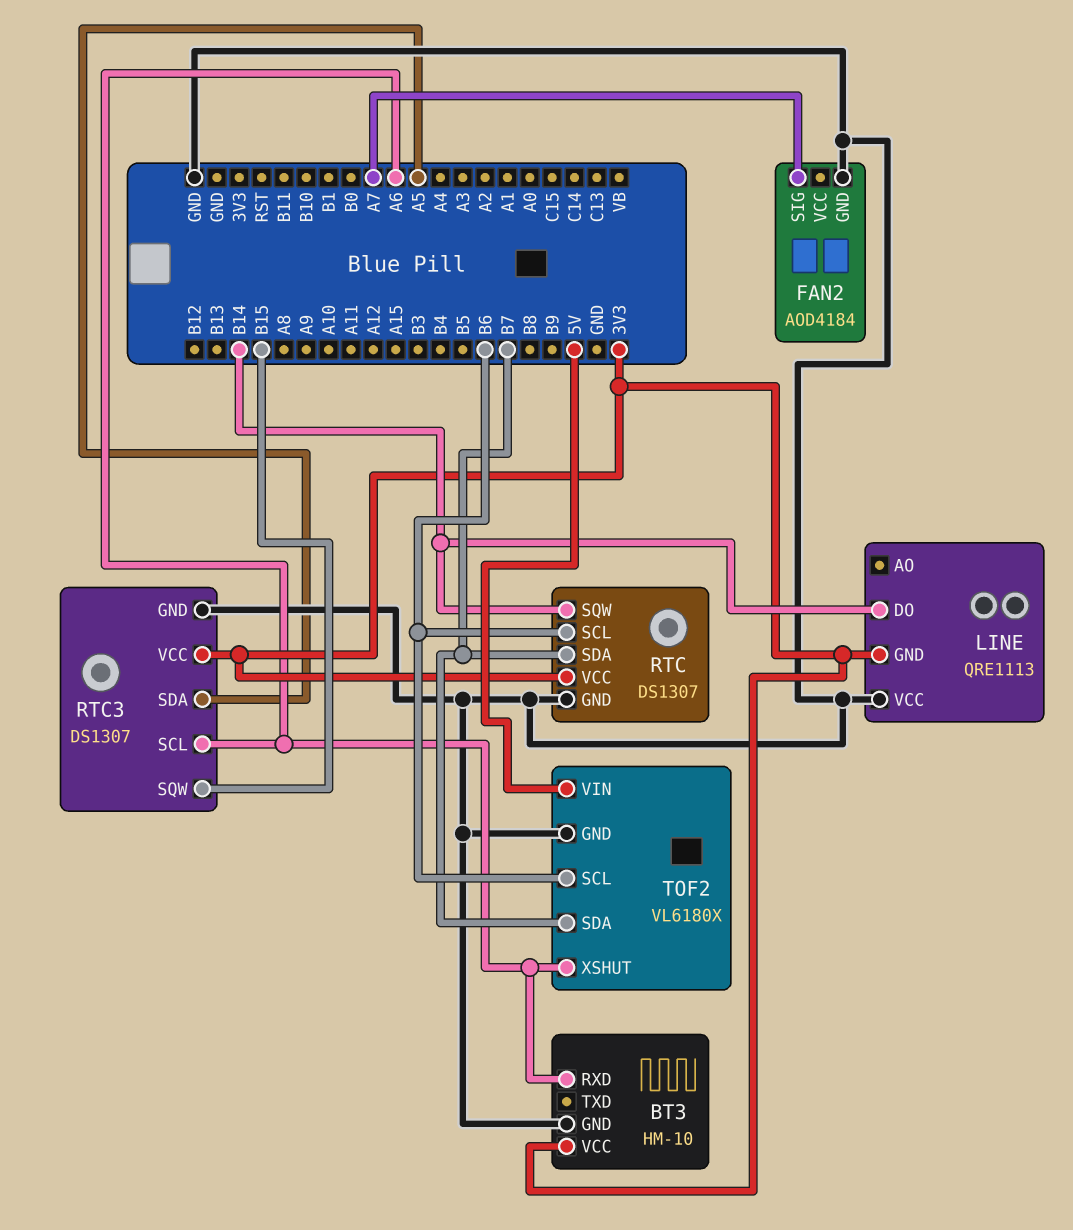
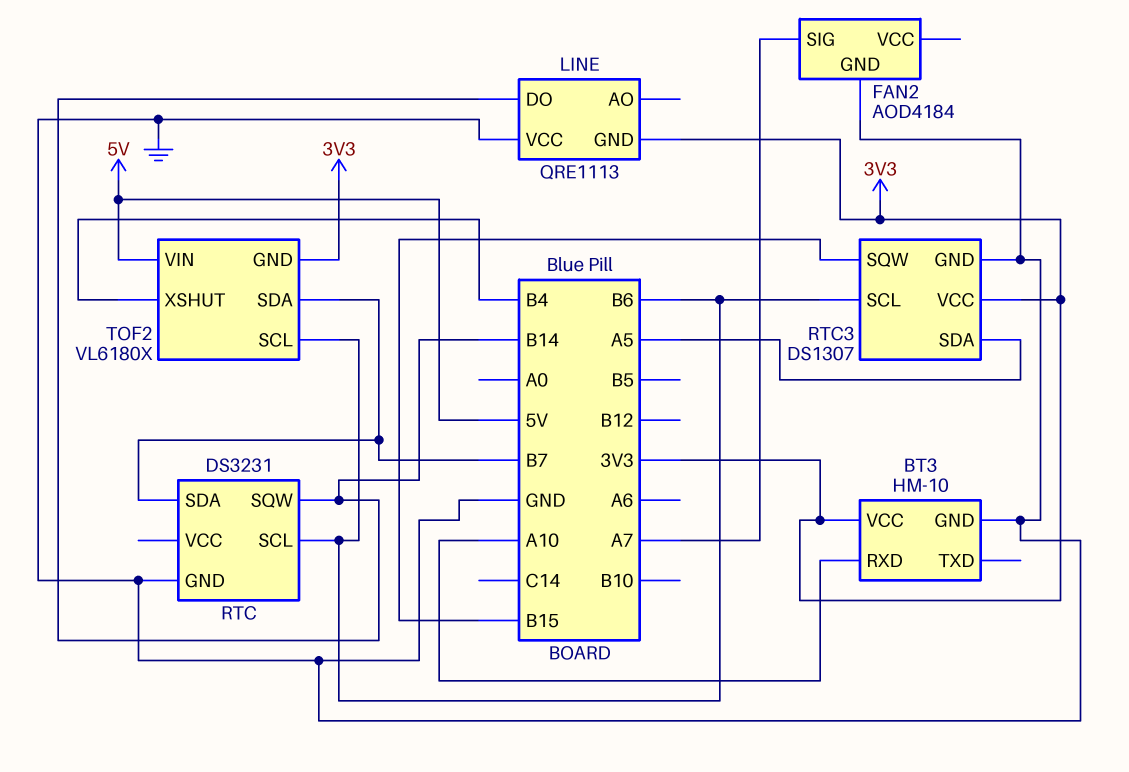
BT3 pin RXD: A6 -> A10
RTC: DS1307 -> DS3231
RTC pin VCC: 3V3 -> none
RTC3 pin SCL: A6 -> B6
TOF2 pin GND: GND -> 3V3
TOF2 pin XSHUT: A6 -> B4

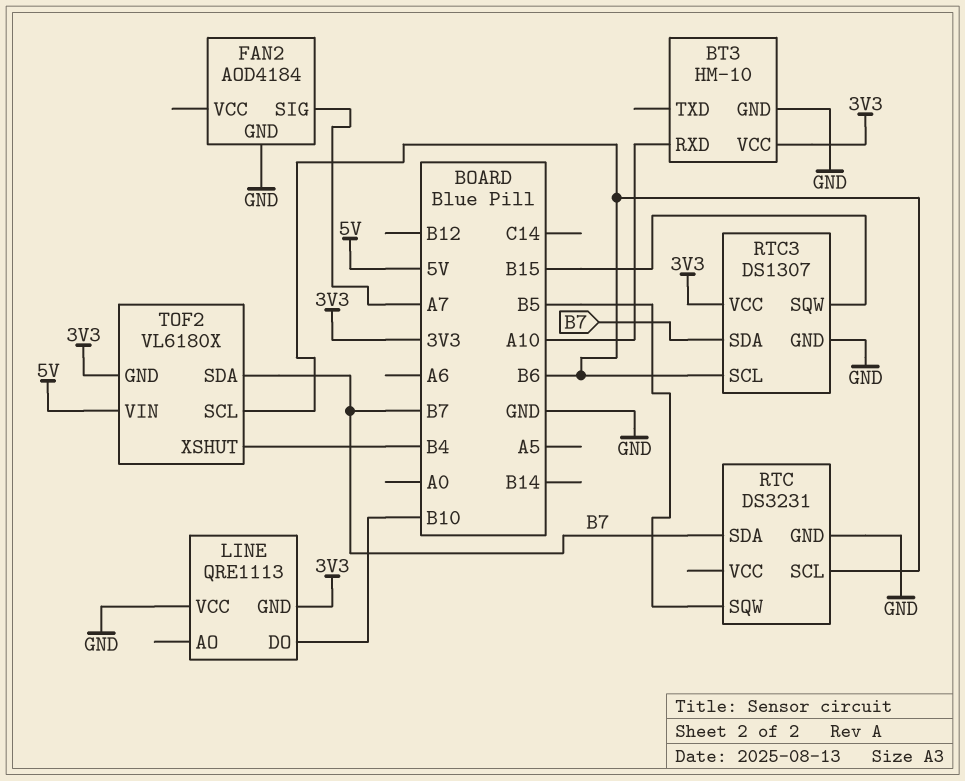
LINE pin DO: B14 -> B10
RTC pin SQW: B14 -> B5
RTC3 pin SDA: A5 -> B7

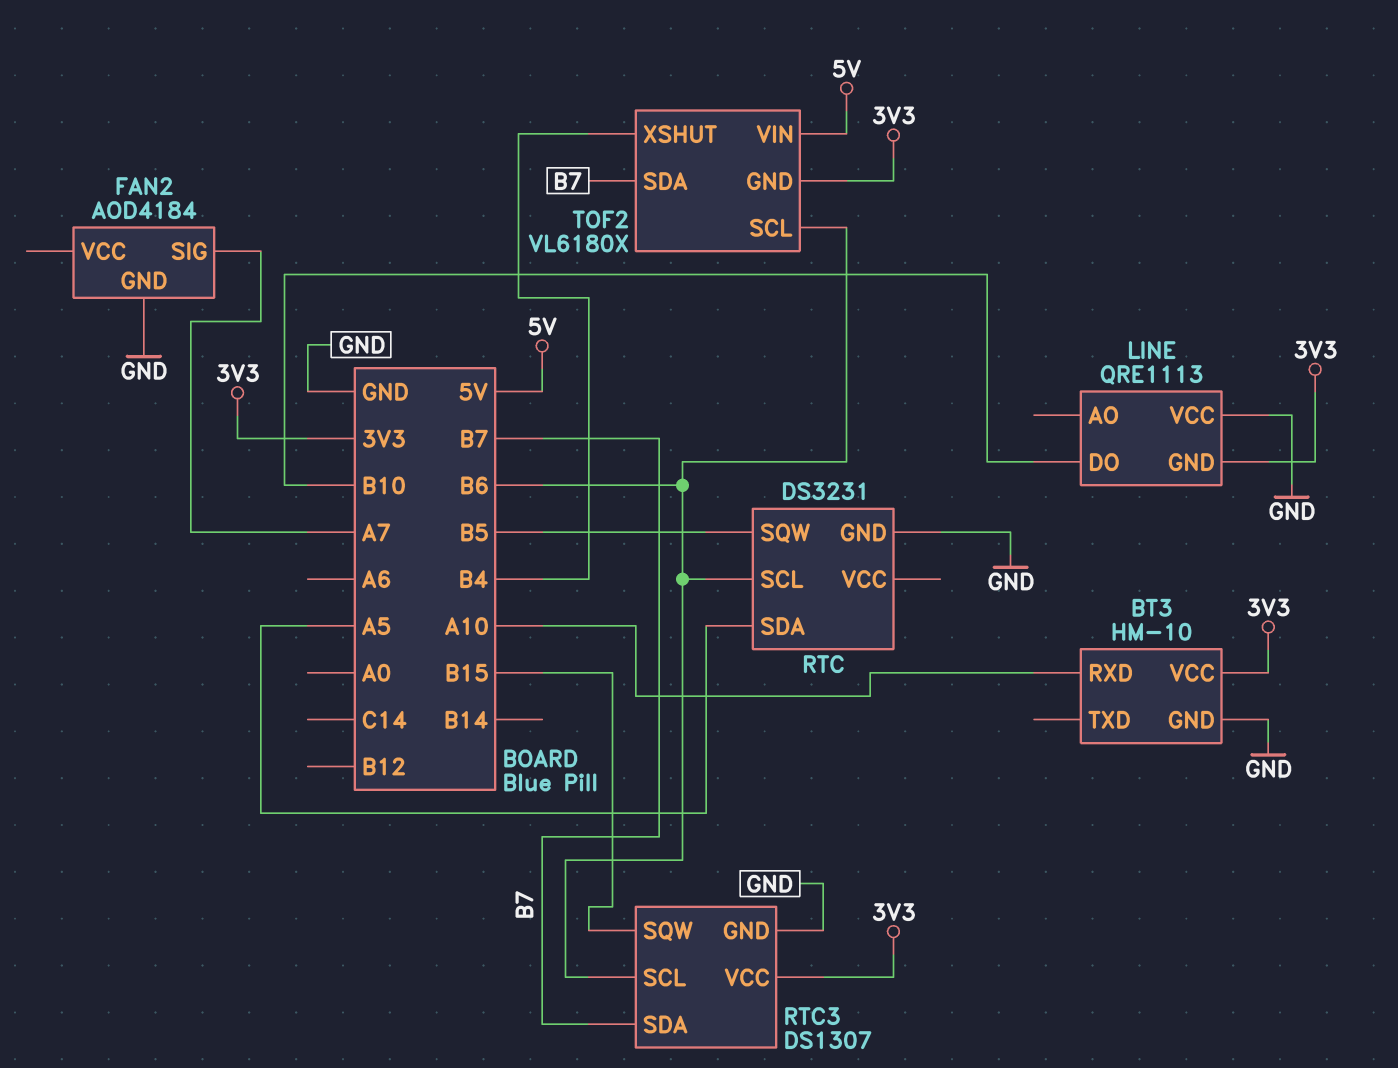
RTC pin SDA: B7 -> A5

